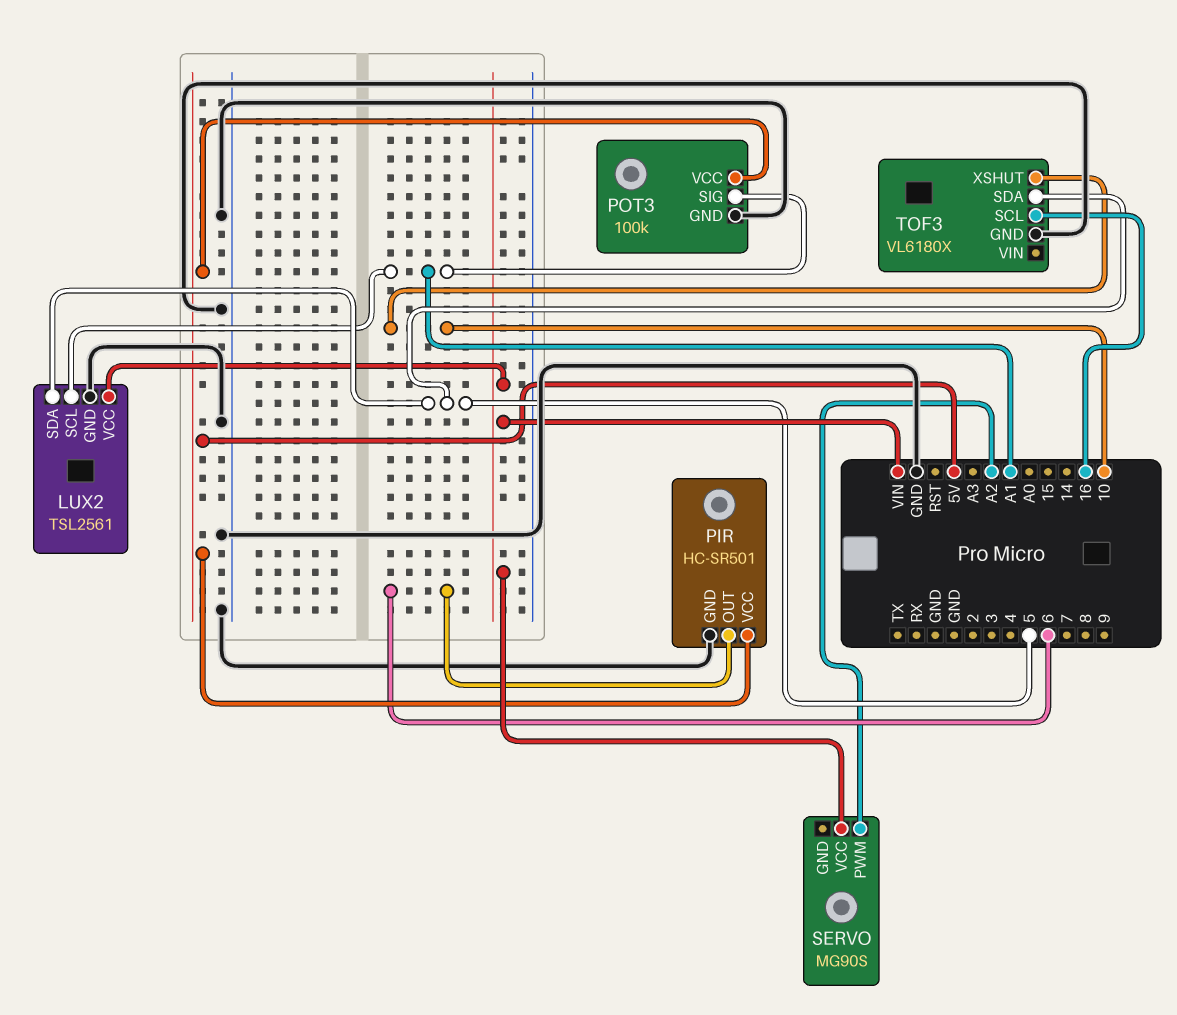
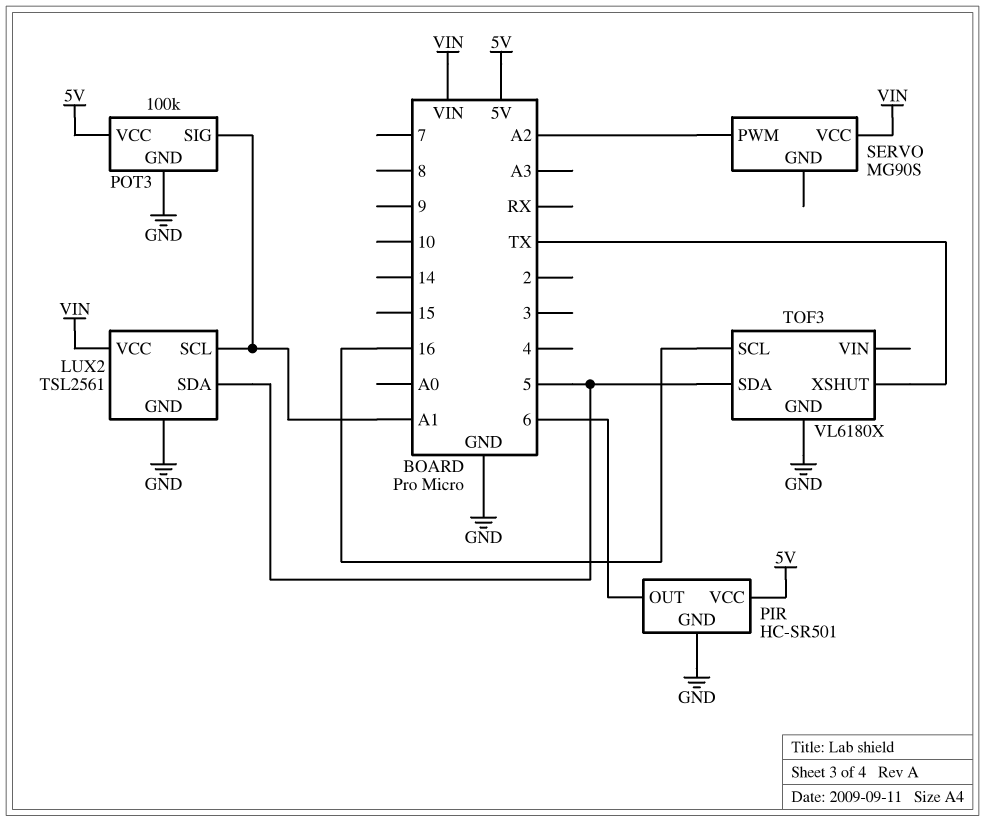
TOF3 pin XSHUT: 10 -> TX

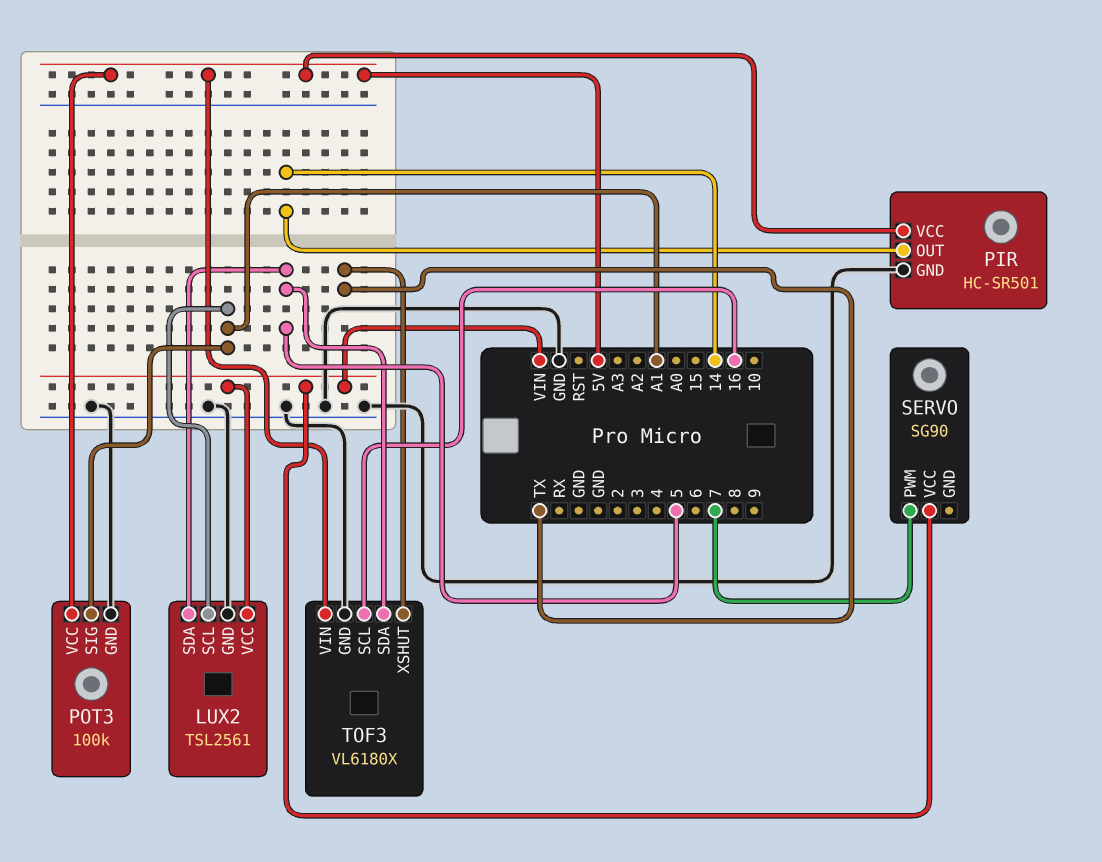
PIR pin OUT: 6 -> 14
SERVO: MG90S -> SG90
SERVO pin PWM: A2 -> 7
TOF3 pin VIN: none -> 5V

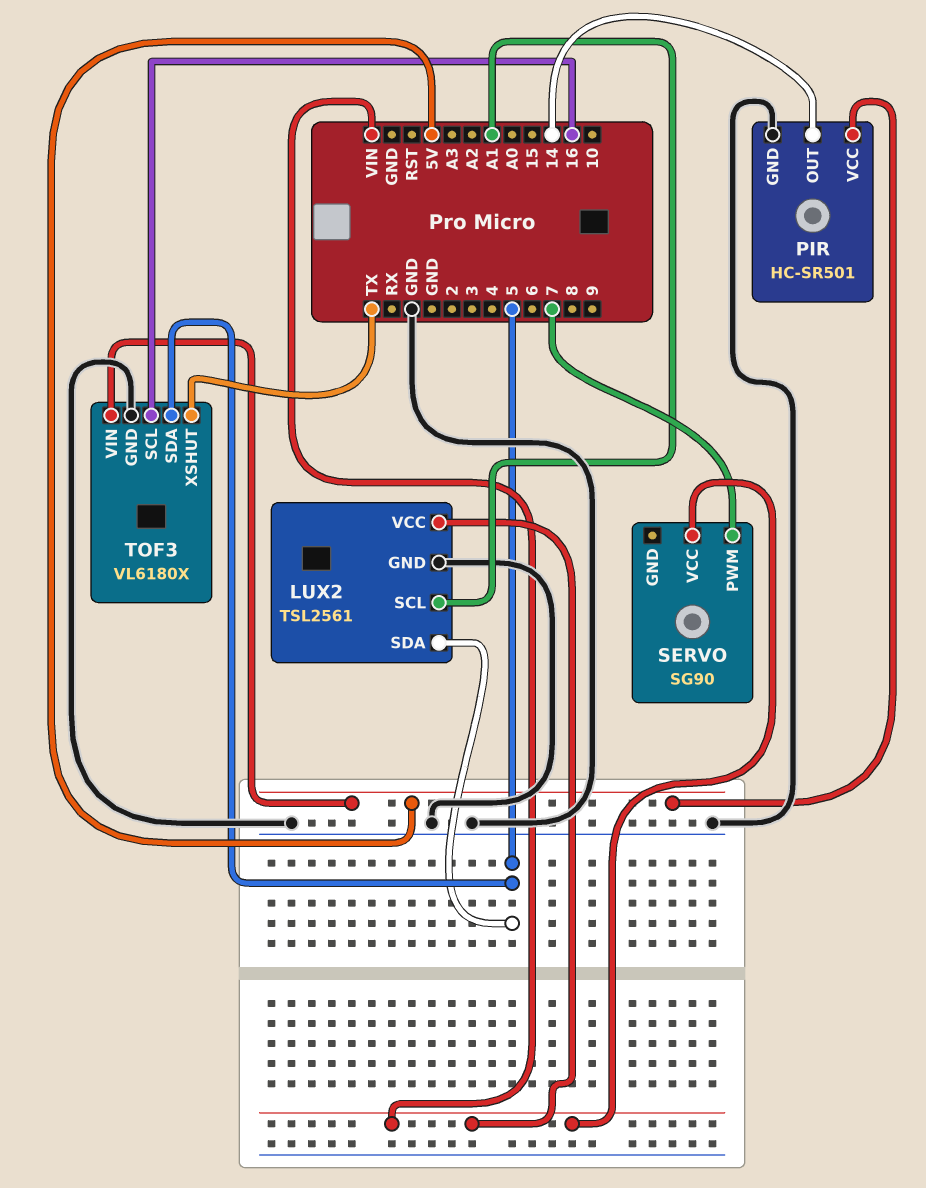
POT3: 100k -> none
POT3 pin GND: GND -> none
POT3 pin SIG: A1 -> none
POT3 pin VCC: 5V -> none

